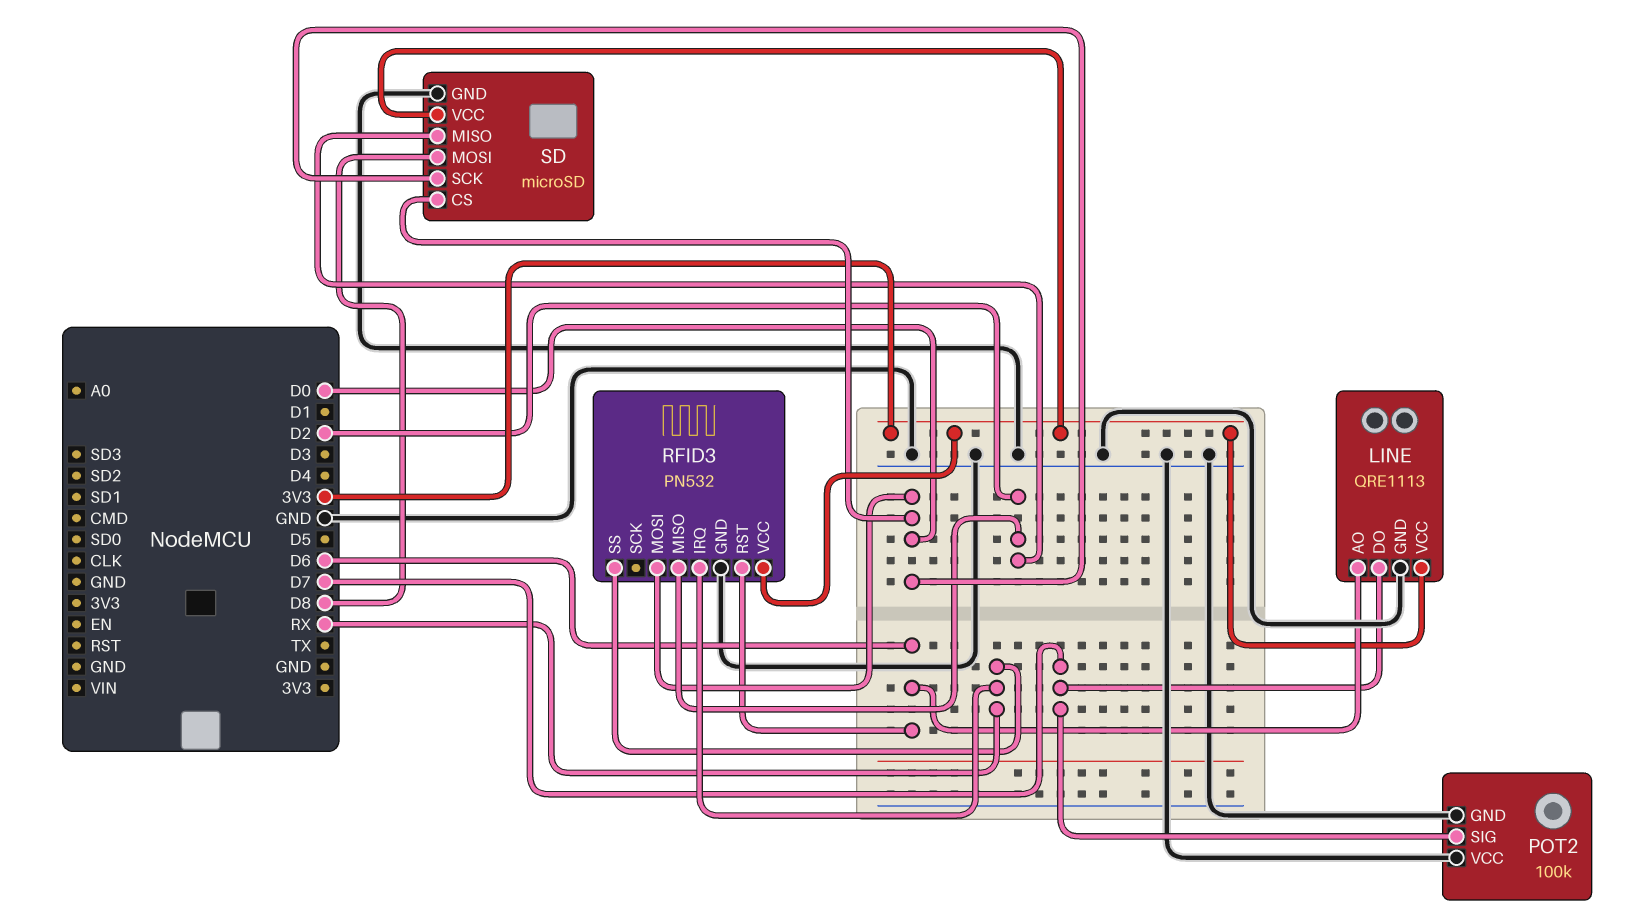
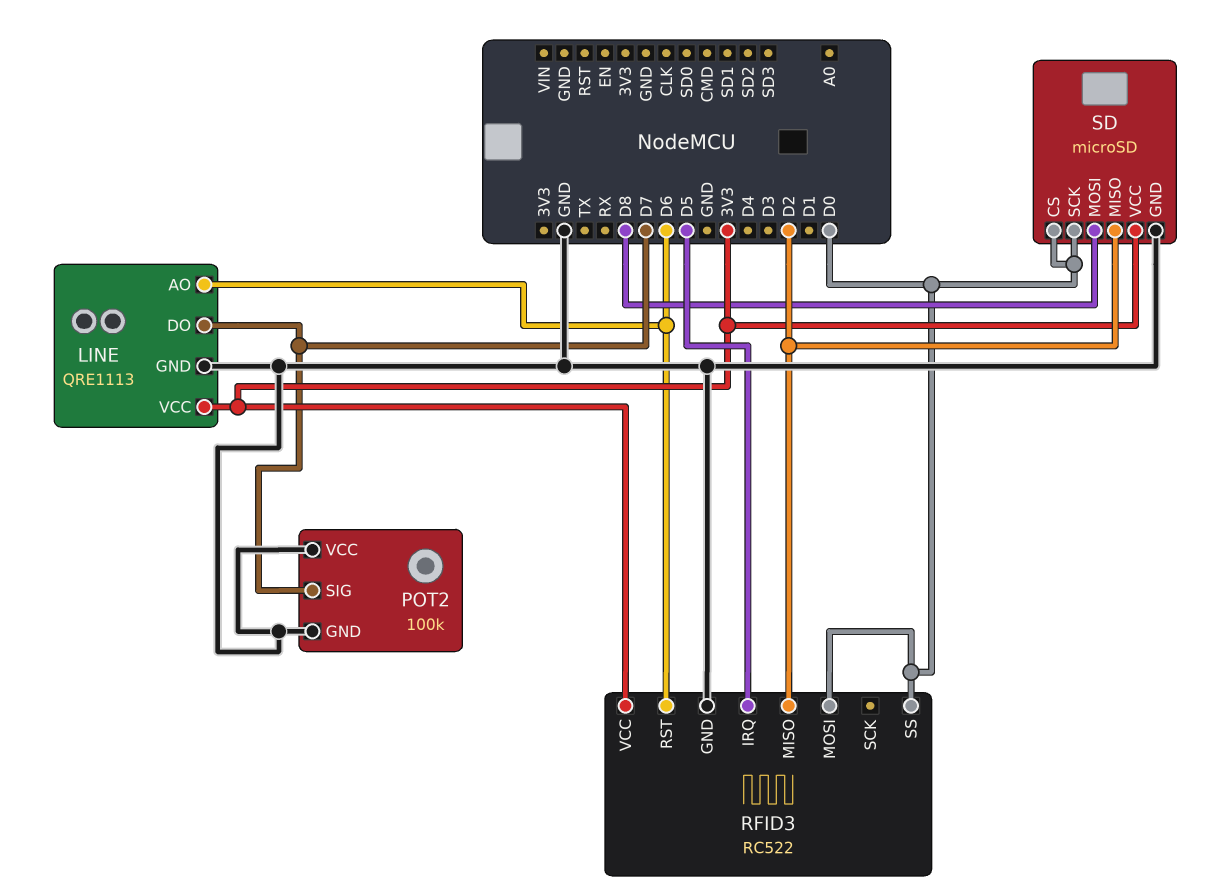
RFID3: PN532 -> RC522
RFID3 pin IRQ: RX -> D5
RFID3 pin SS: RX -> D0

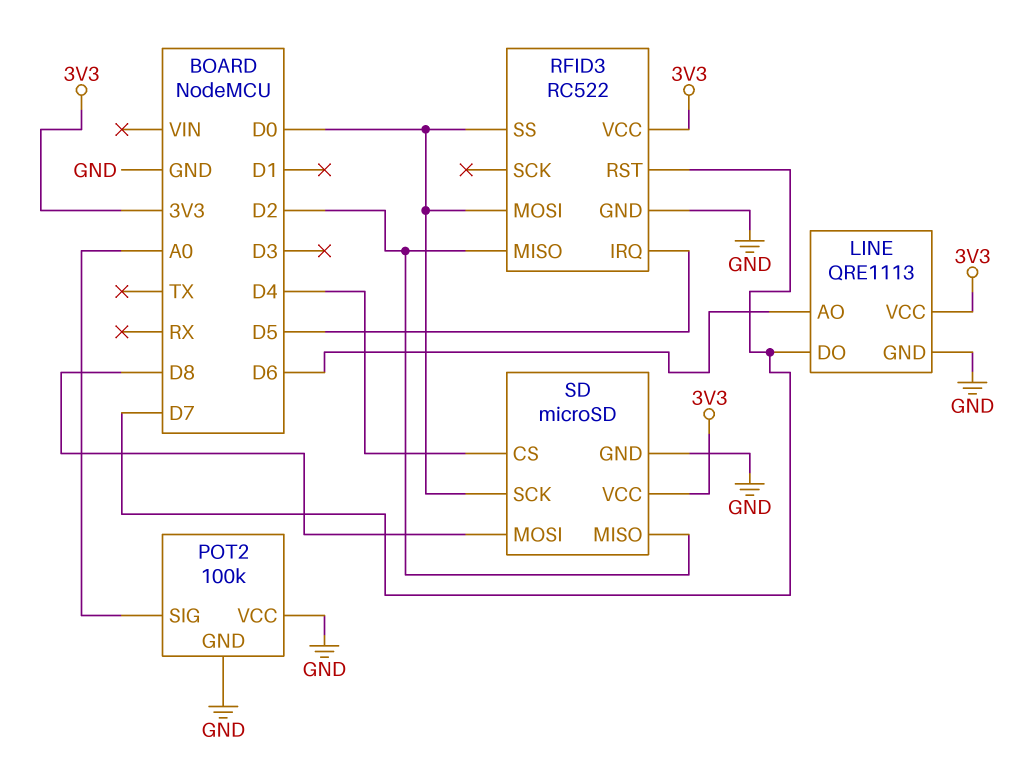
POT2 pin SIG: D7 -> A0
RFID3 pin RST: D6 -> D7
SD pin CS: D0 -> D4

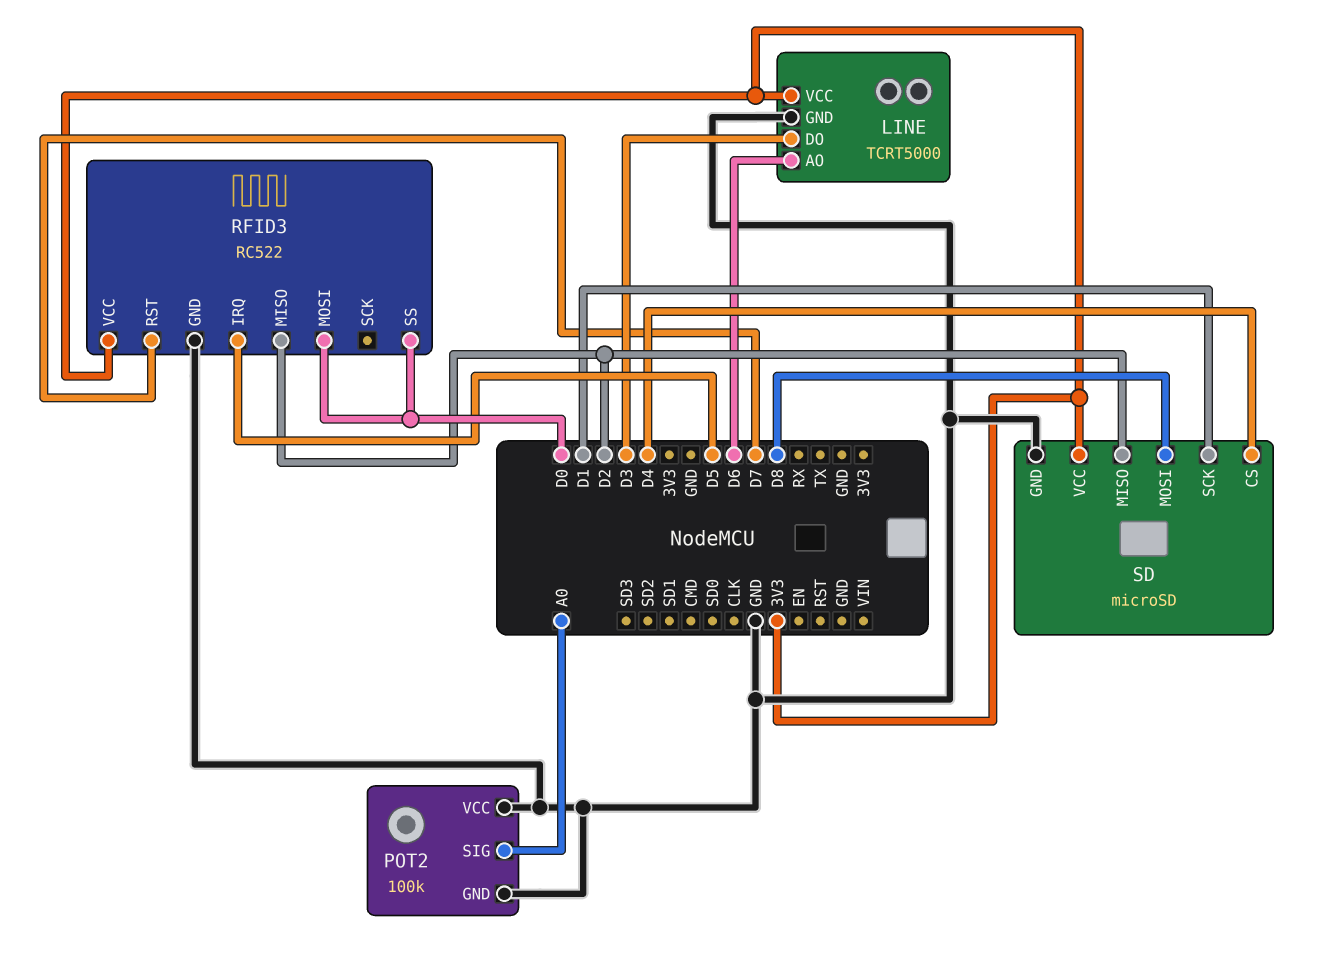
LINE: QRE1113 -> TCRT5000
LINE pin DO: D7 -> D3
SD pin SCK: D0 -> D1

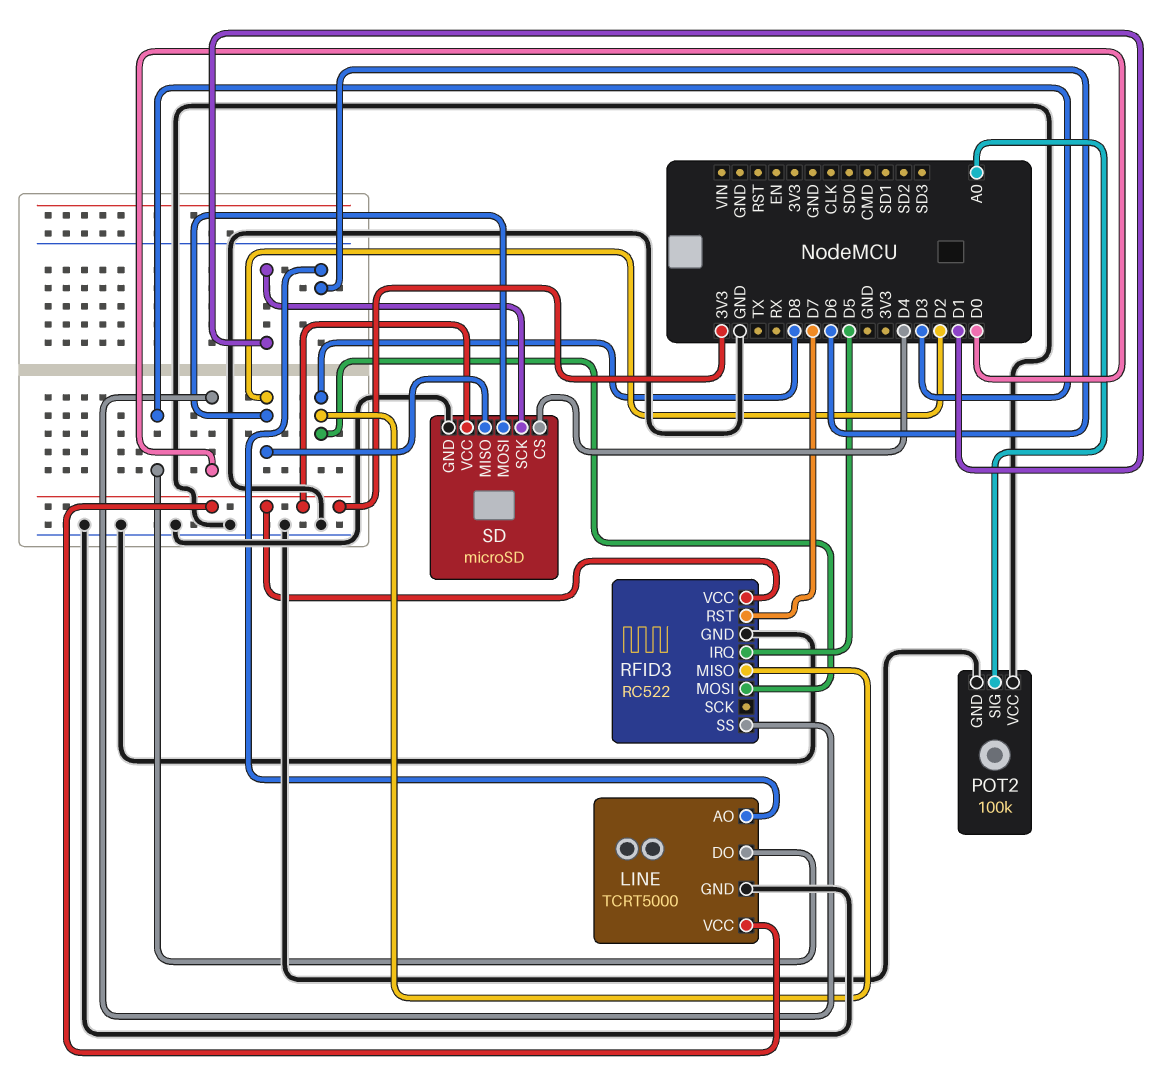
RFID3 pin MISO: D2 -> D8
RFID3 pin MOSI: D0 -> D8
SD pin MOSI: D8 -> D2

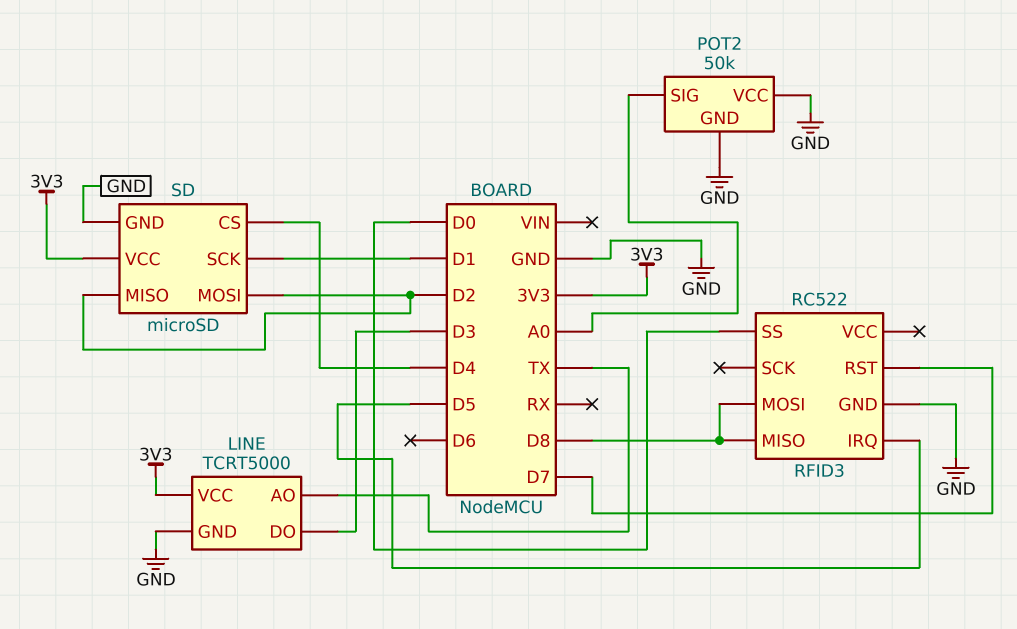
LINE pin AO: D6 -> TX
POT2: 100k -> 50k
RFID3 pin VCC: 3V3 -> none

